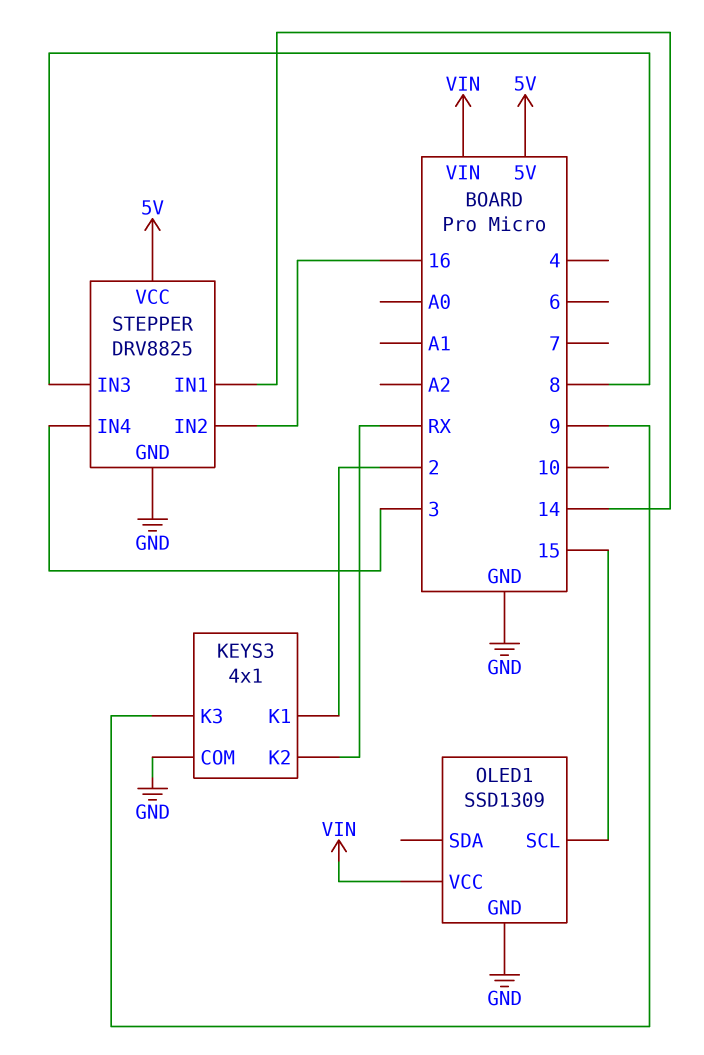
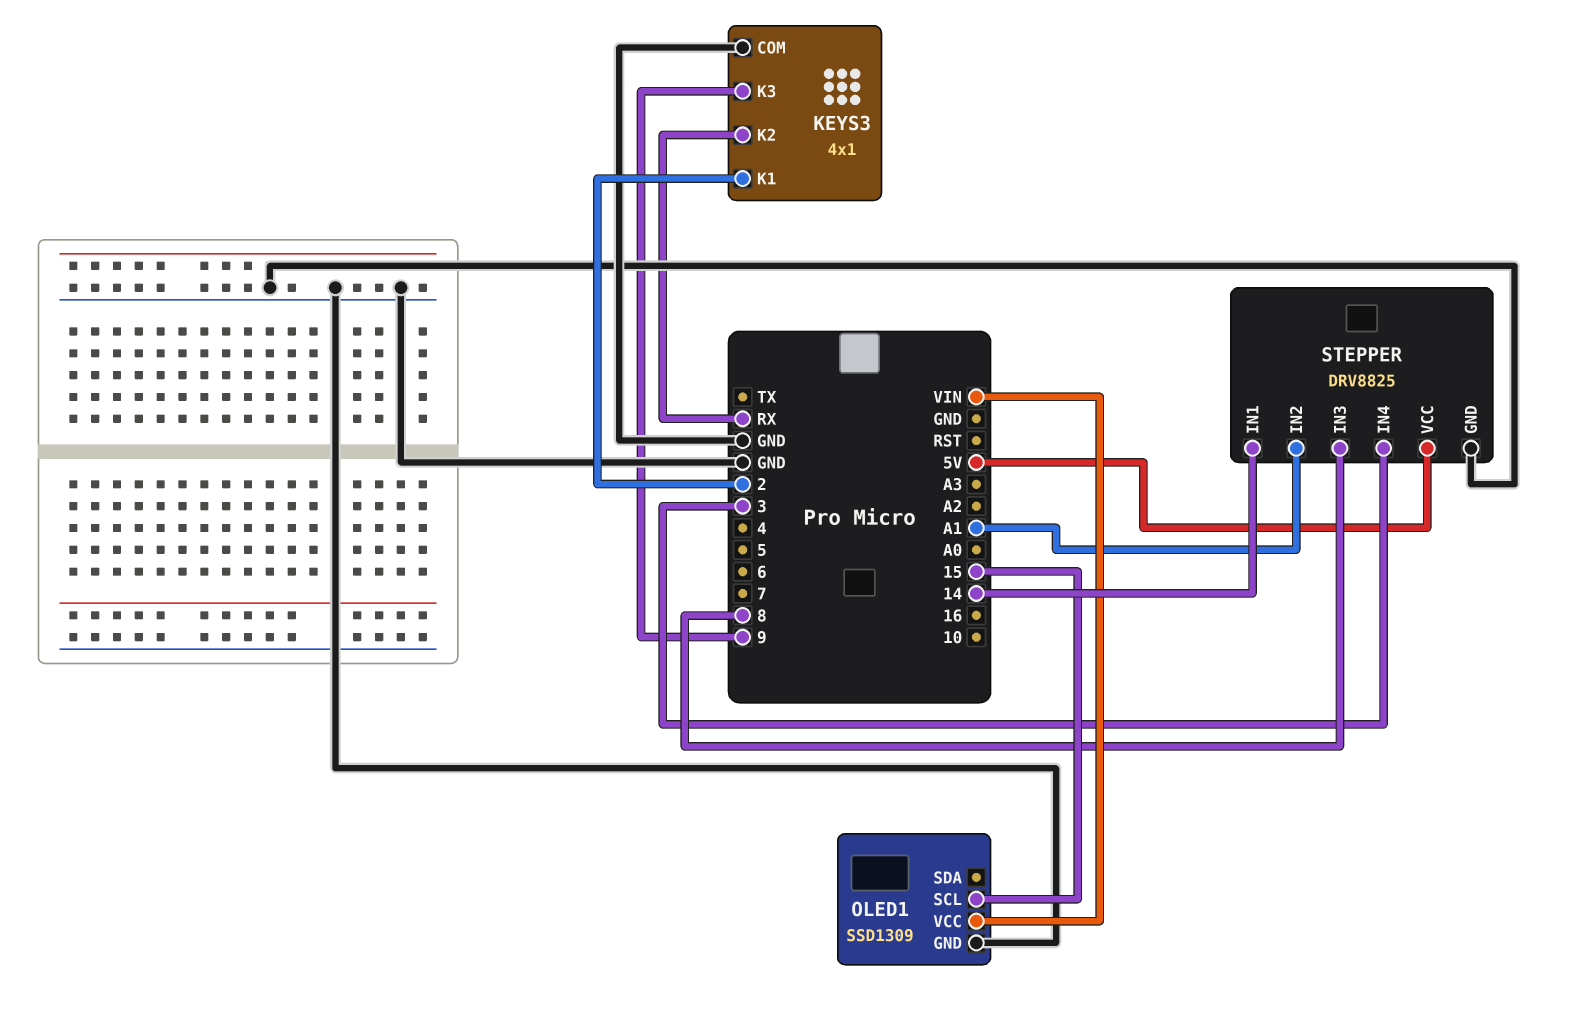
STEPPER pin IN2: 16 -> A1

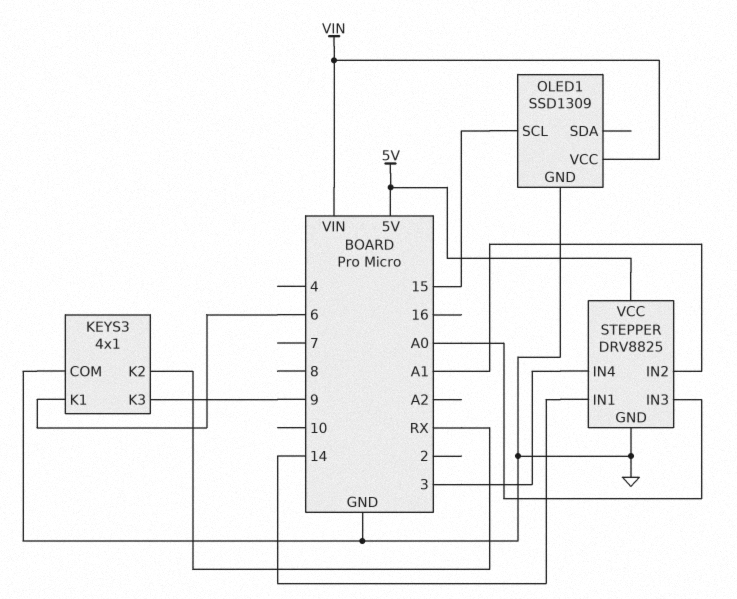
KEYS3 pin K1: 2 -> 6
STEPPER pin IN3: 8 -> A0

